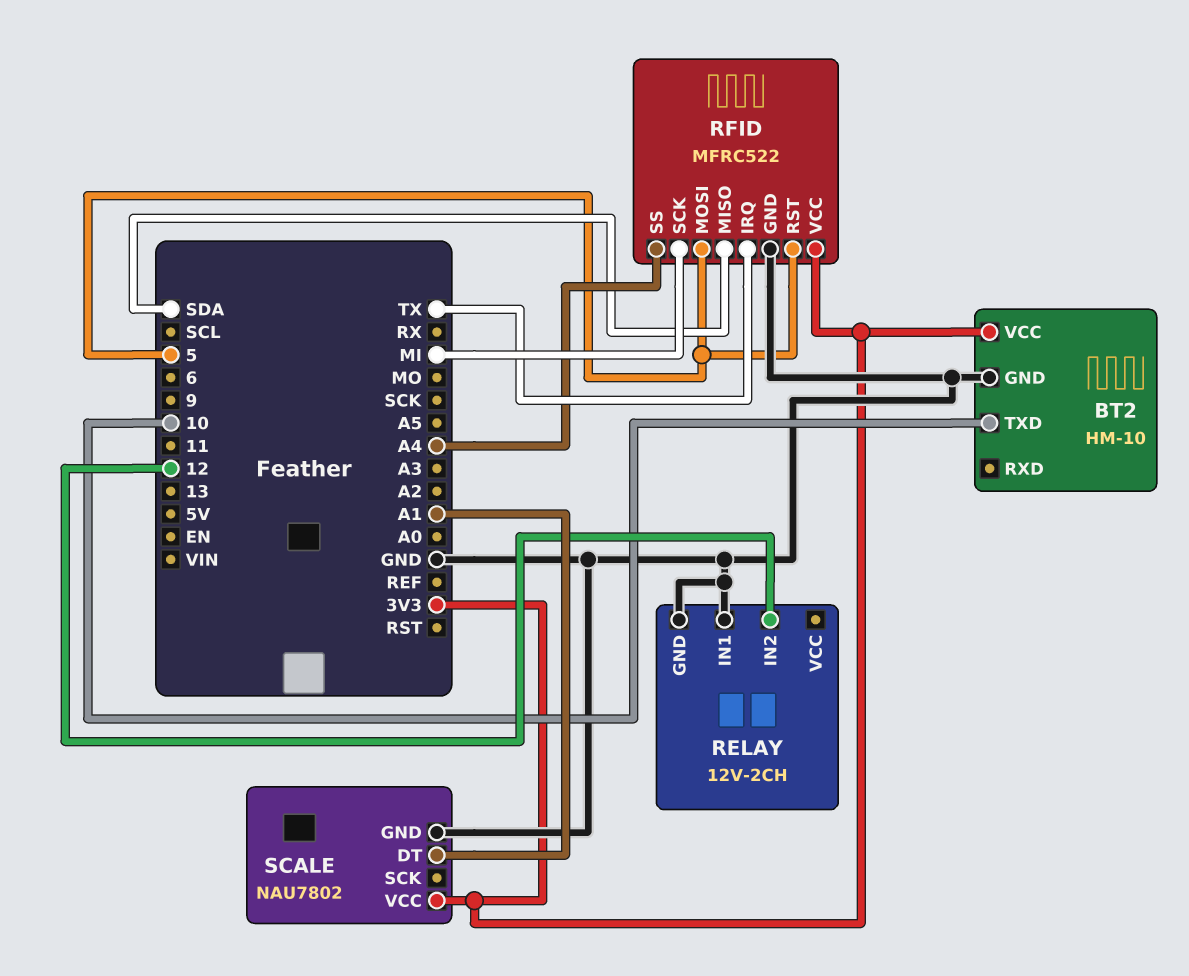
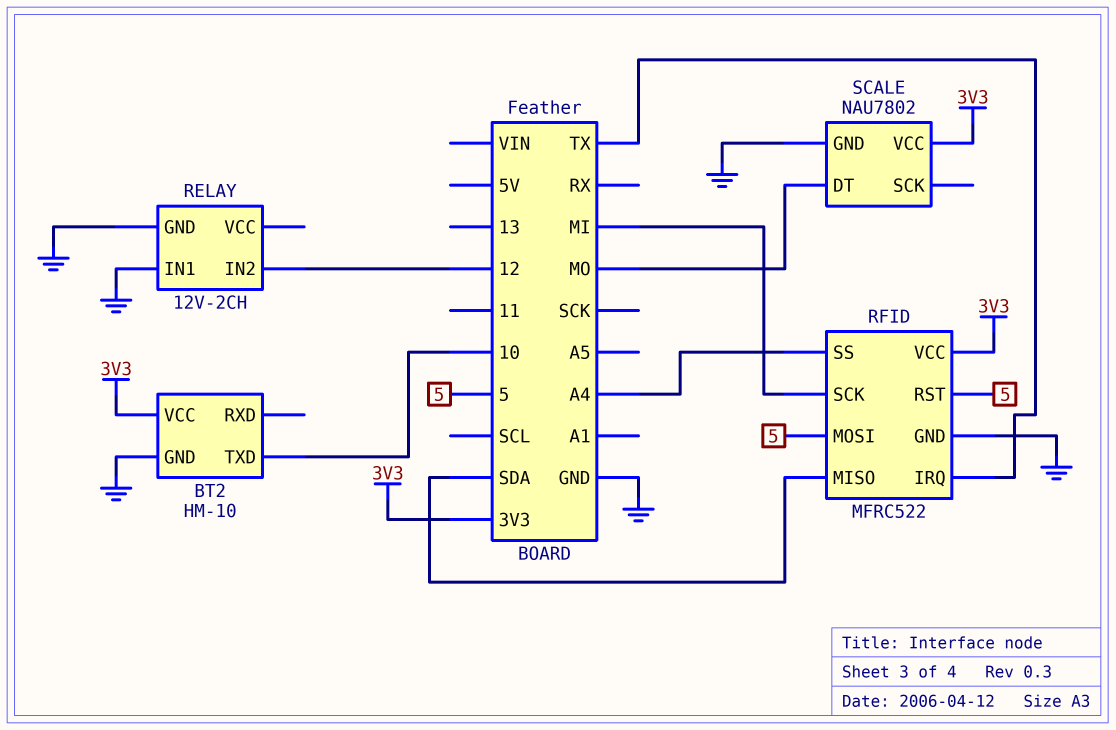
SCALE pin DT: A1 -> MO

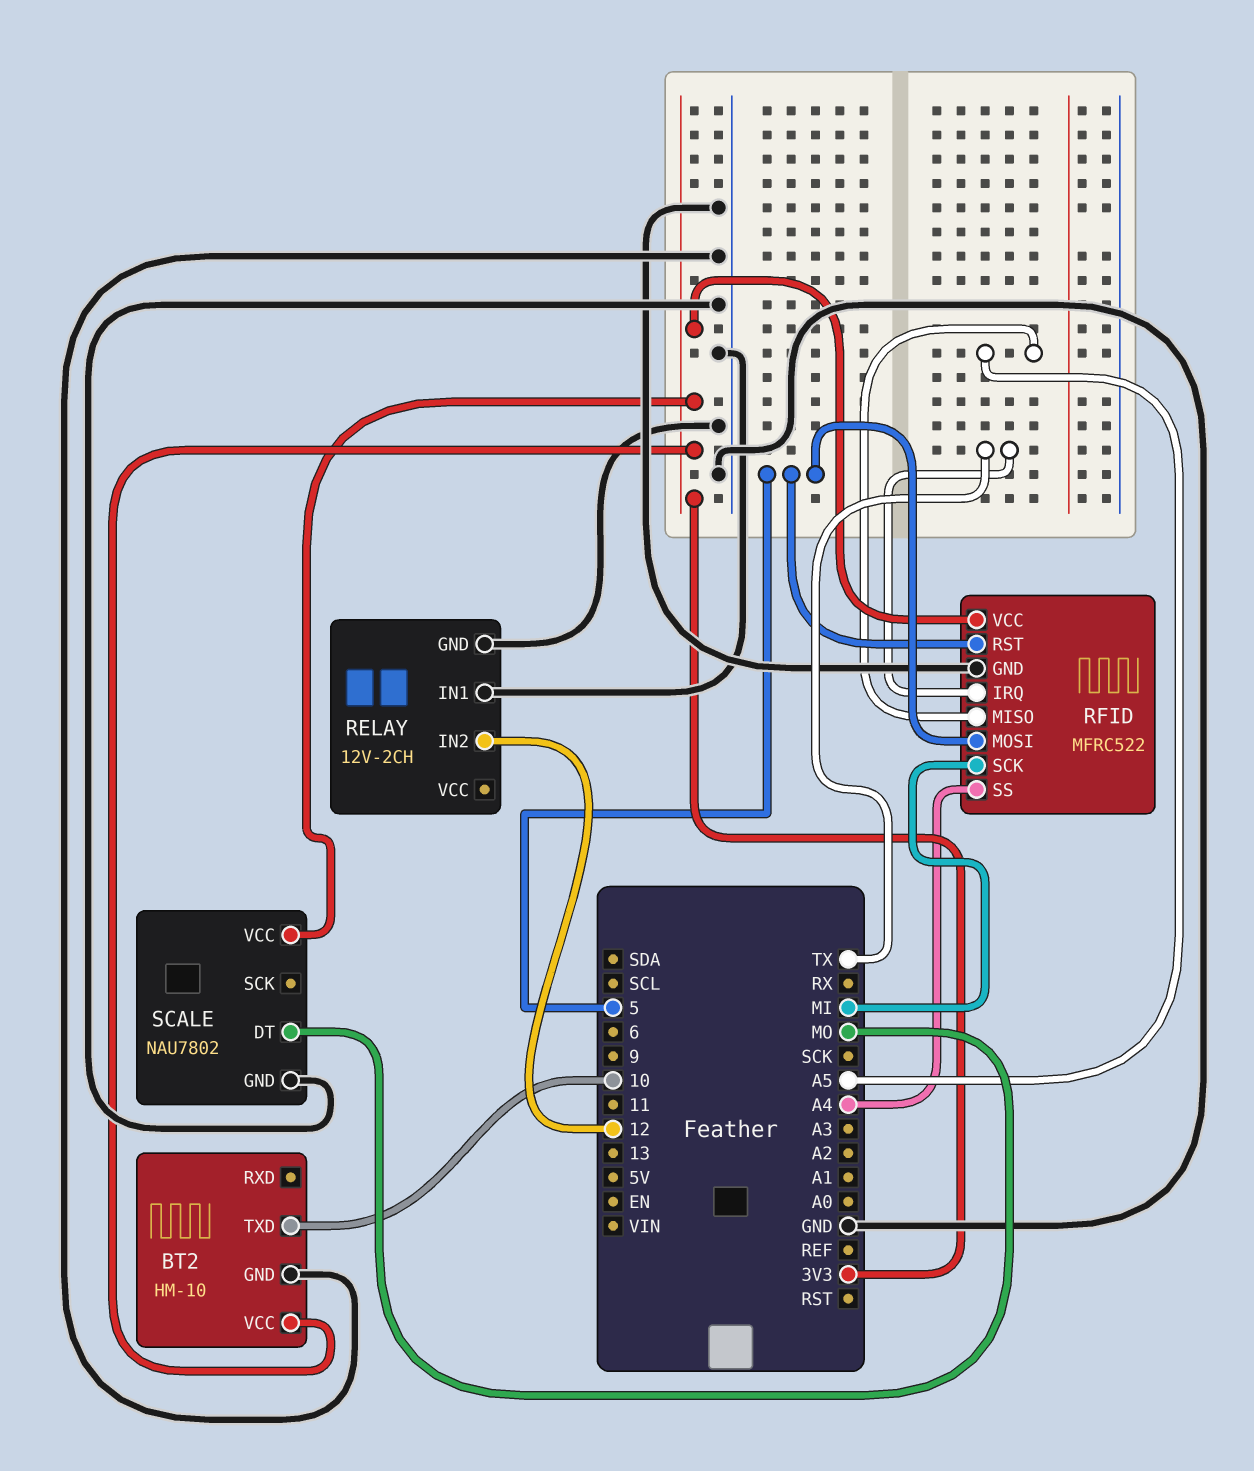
RFID pin MISO: SDA -> A5

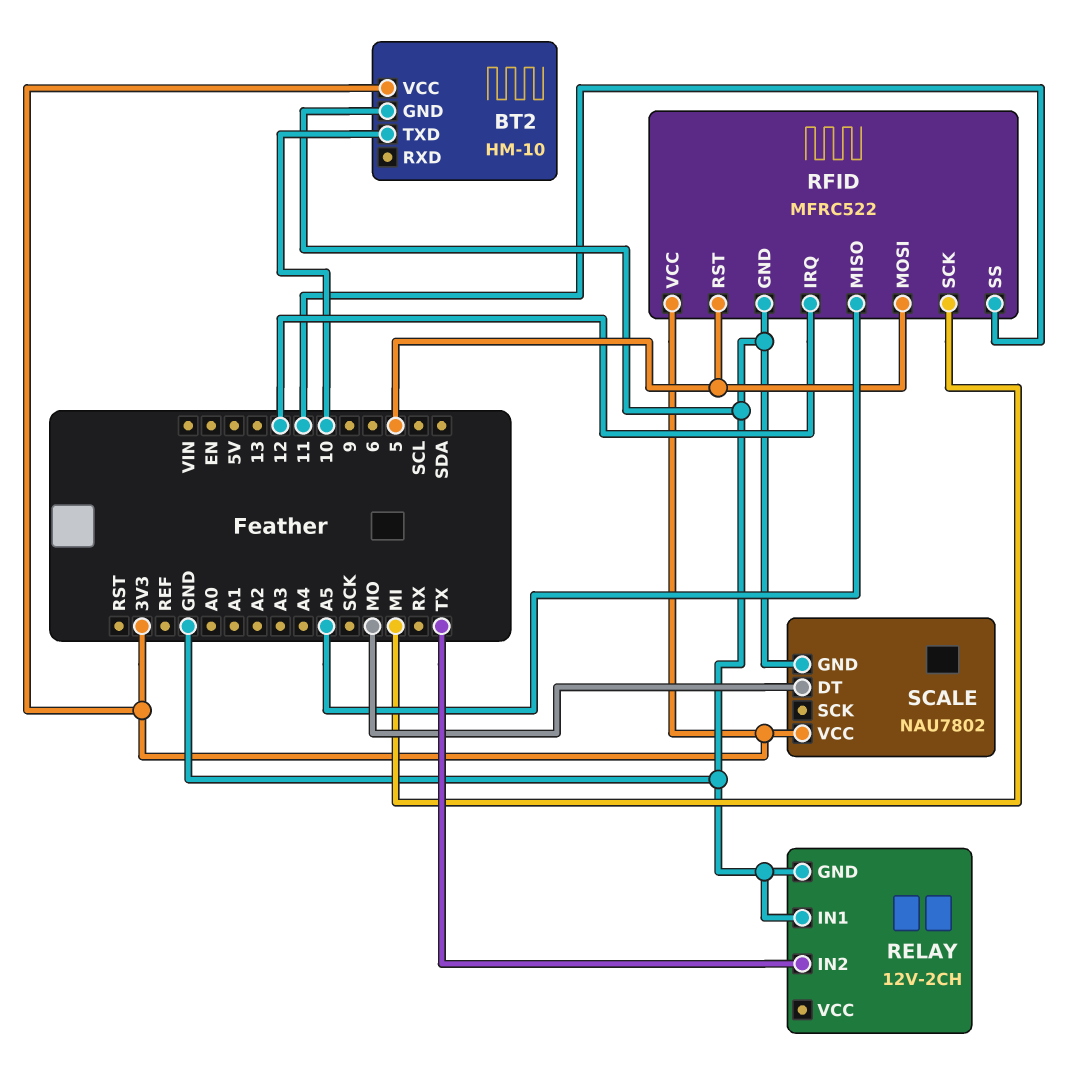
RELAY pin IN2: 12 -> TX
RFID pin IRQ: TX -> 12
RFID pin SS: A4 -> 11

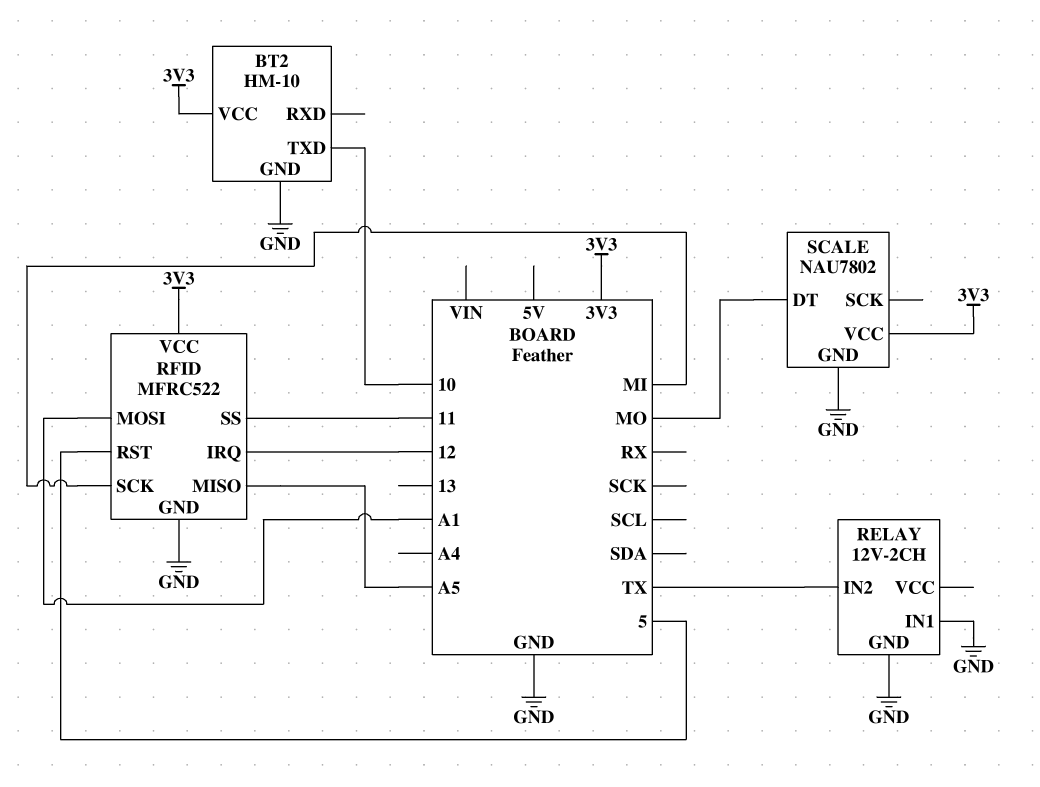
RFID pin MOSI: 5 -> A1

